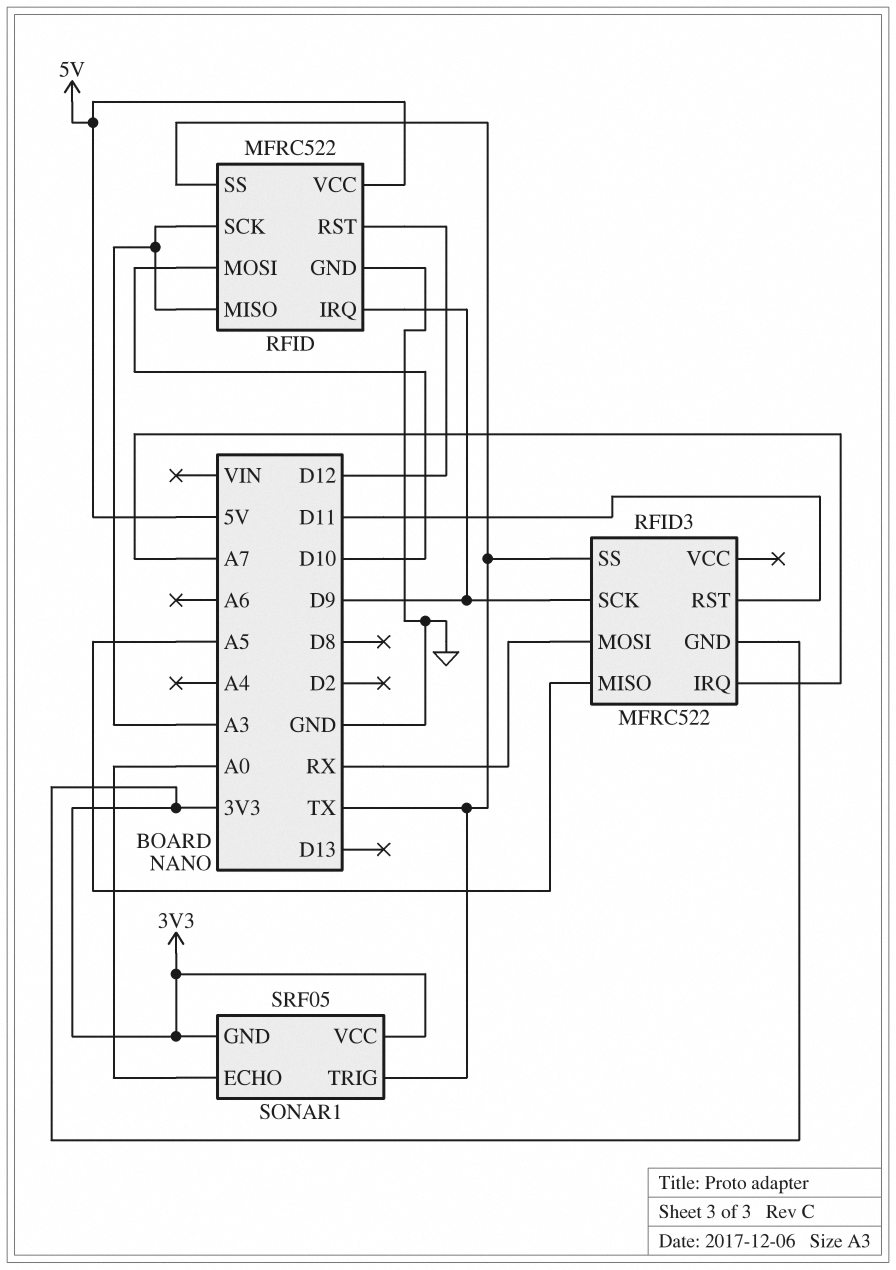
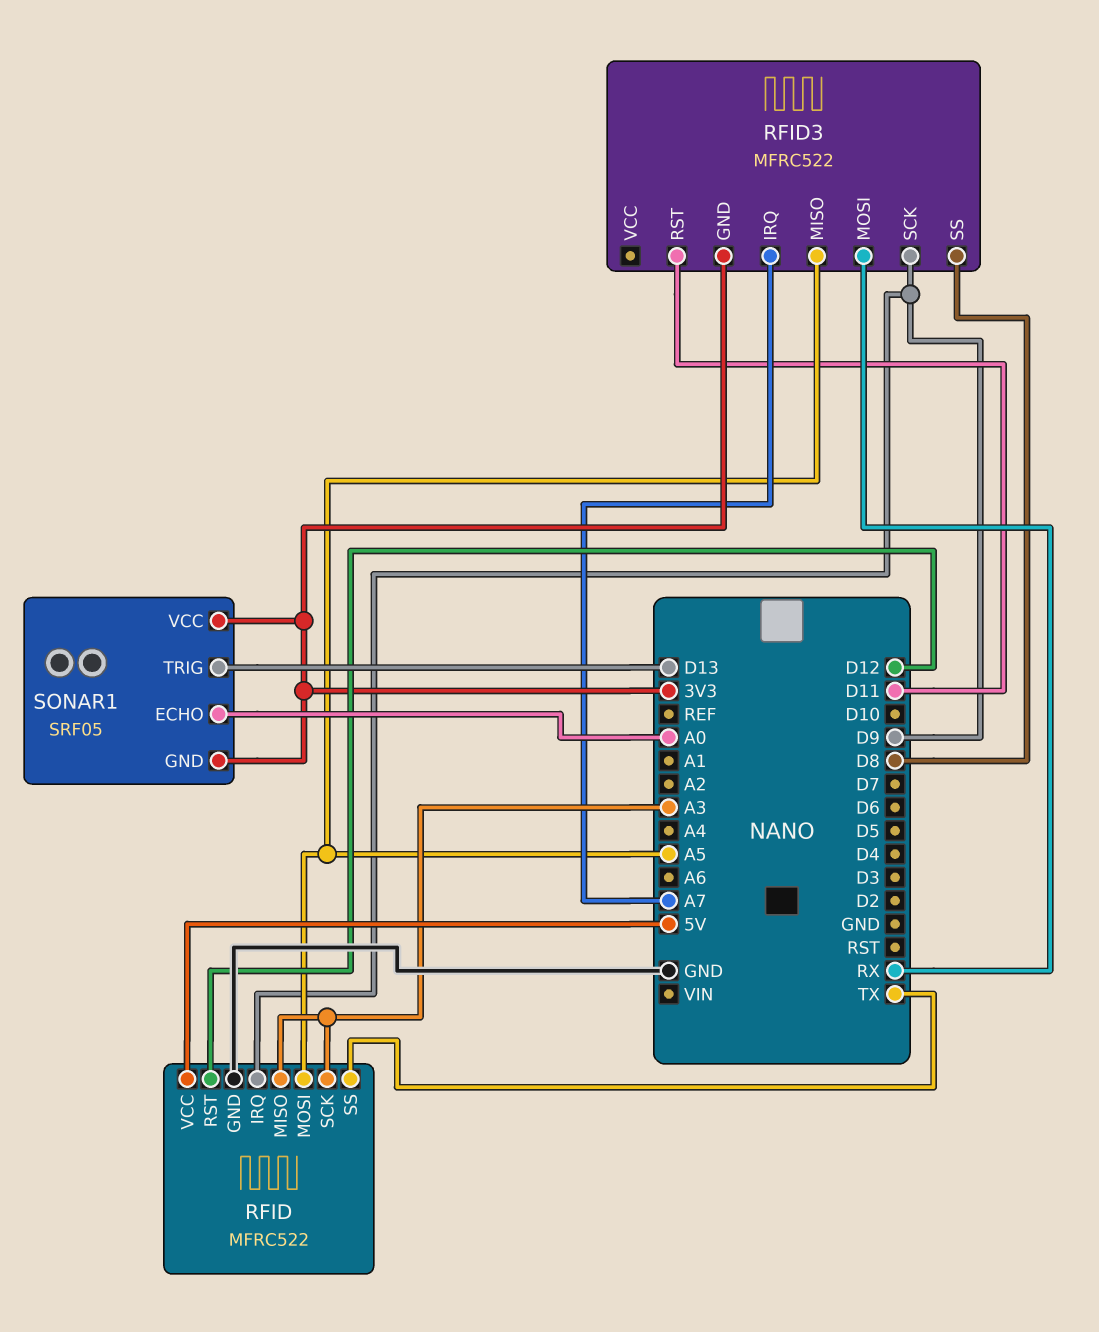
RFID pin MOSI: D10 -> A5
RFID3 pin SS: TX -> D8
SONAR1 pin TRIG: TX -> D13

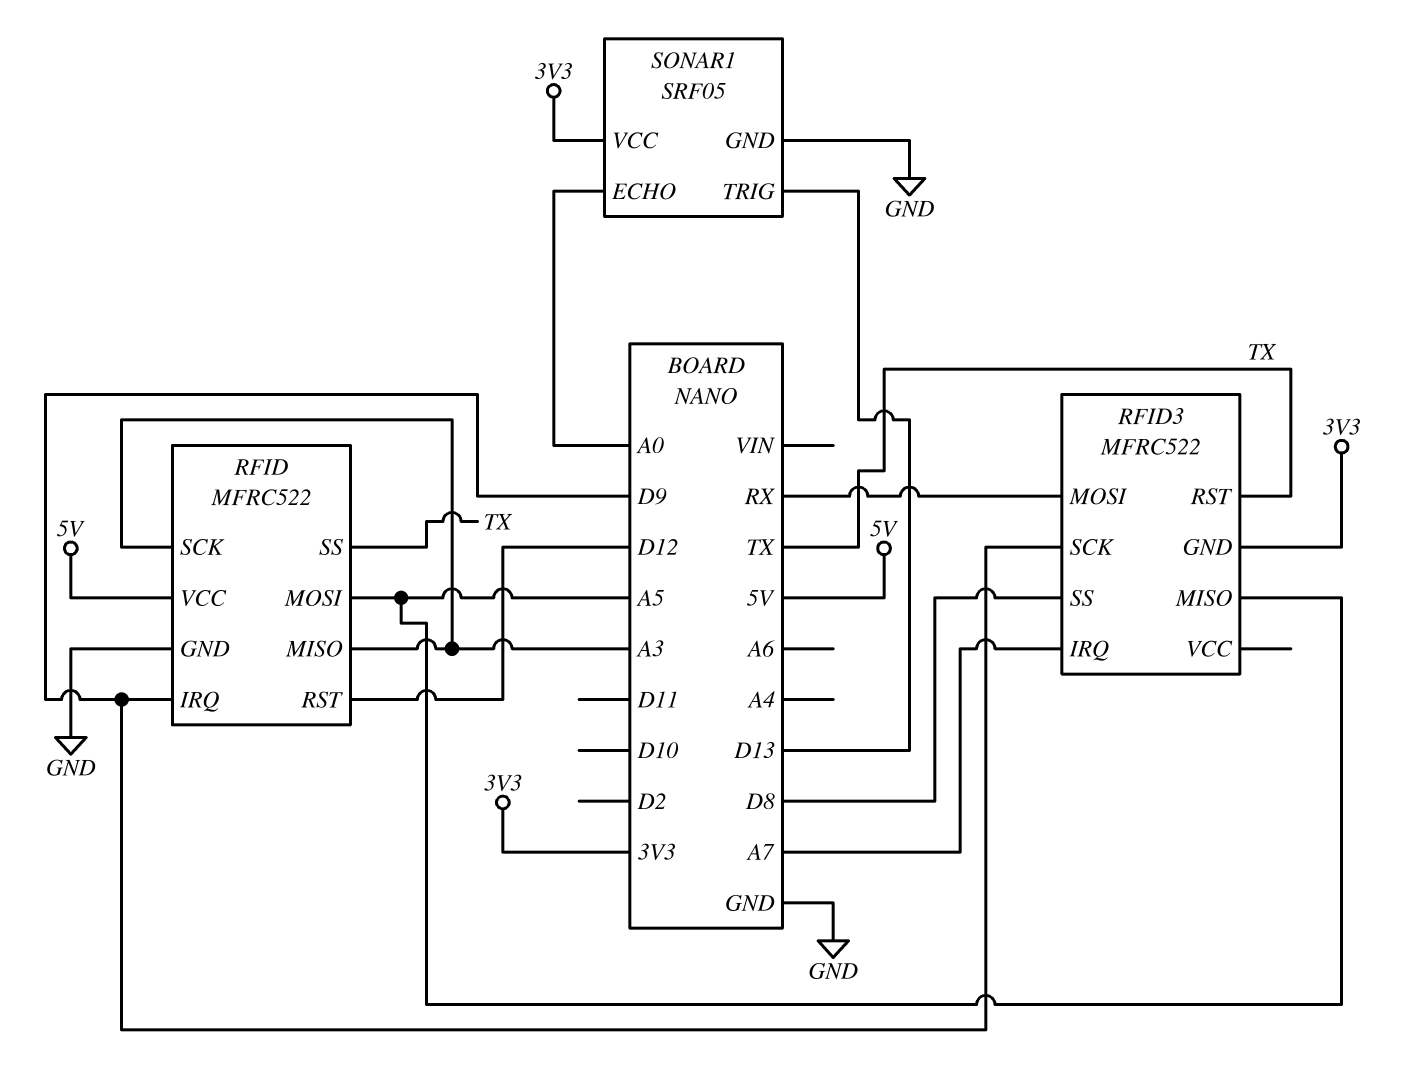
RFID3 pin RST: D11 -> TX
SONAR1 pin GND: 3V3 -> GND

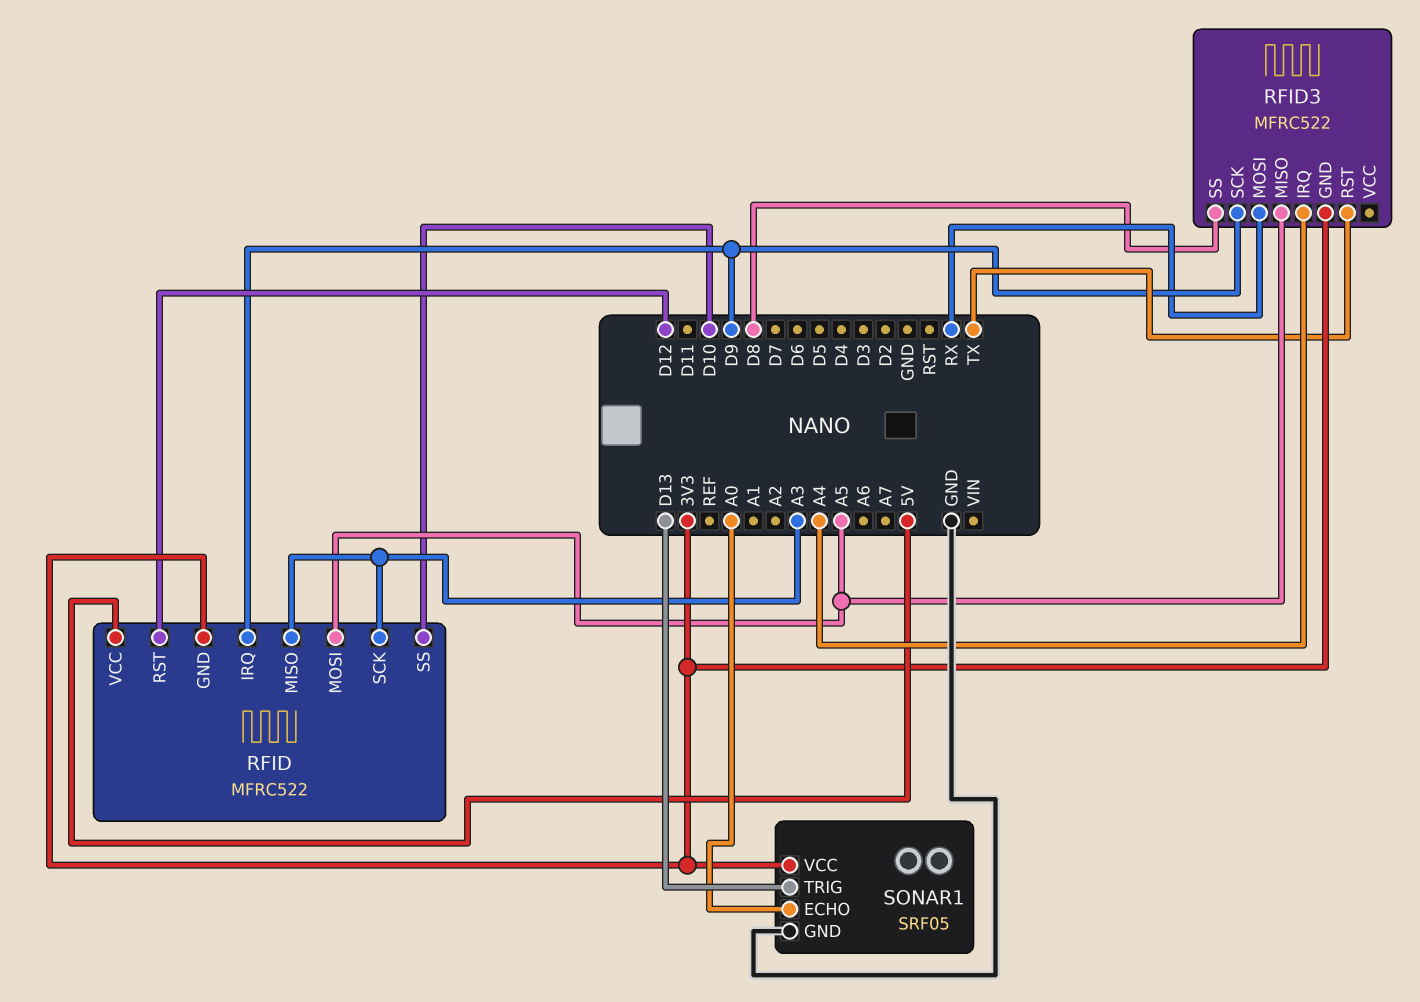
RFID pin GND: GND -> 3V3
RFID pin SS: TX -> D10
RFID3 pin IRQ: A7 -> A4

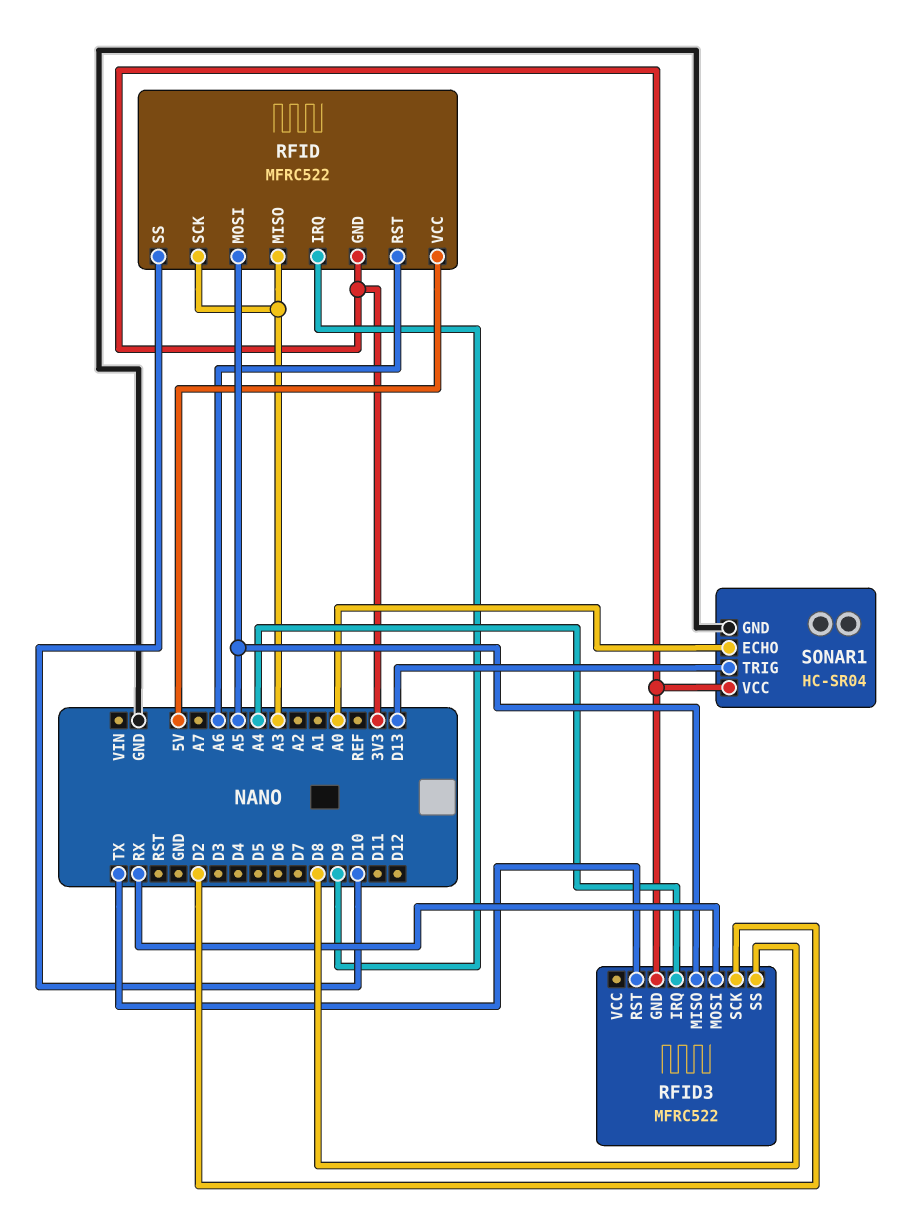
RFID pin RST: D12 -> A6
RFID3 pin SCK: D9 -> D2
SONAR1: SRF05 -> HC-SR04

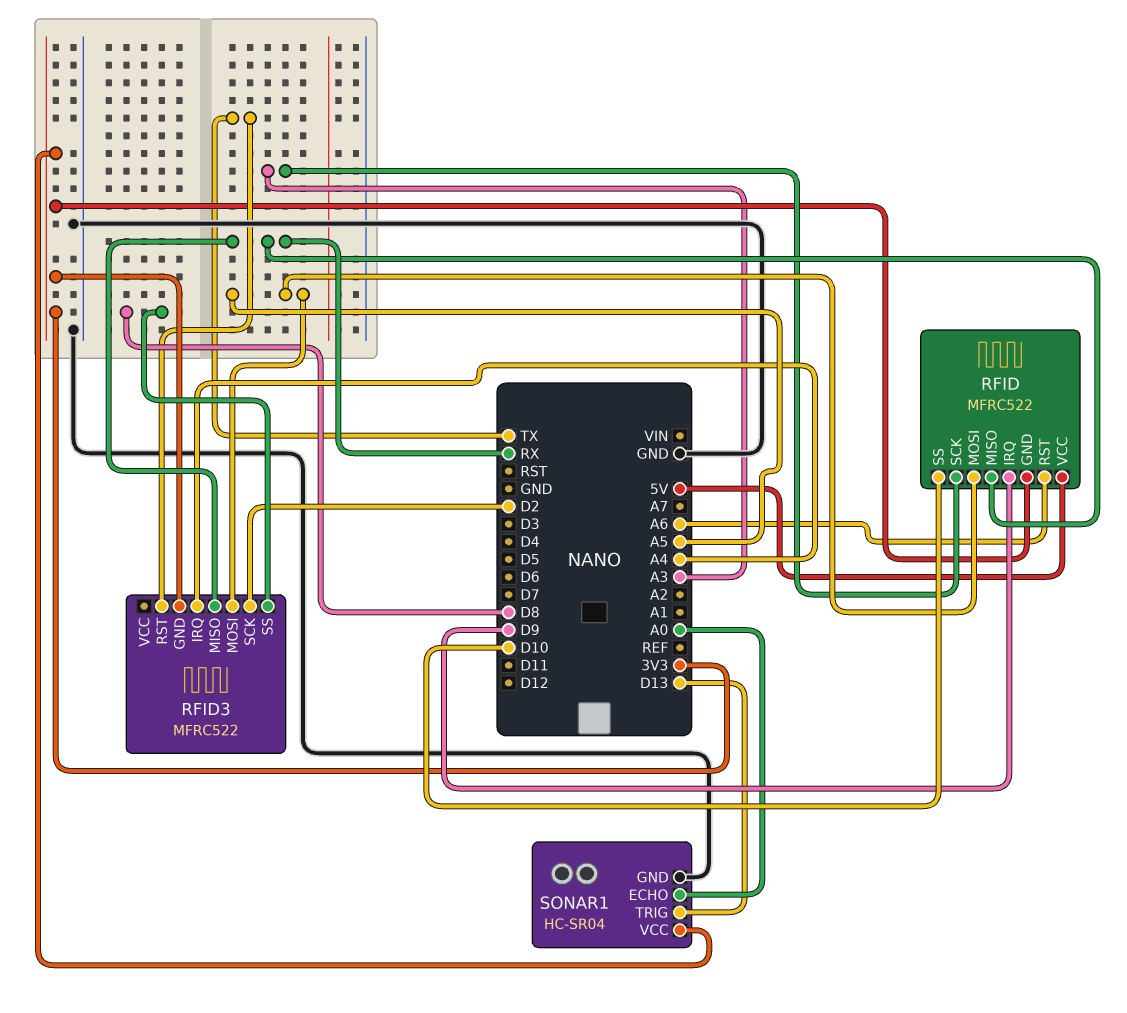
RFID pin MISO: A3 -> RX
RFID3 pin MISO: A5 -> RX
RFID3 pin MOSI: RX -> A5

